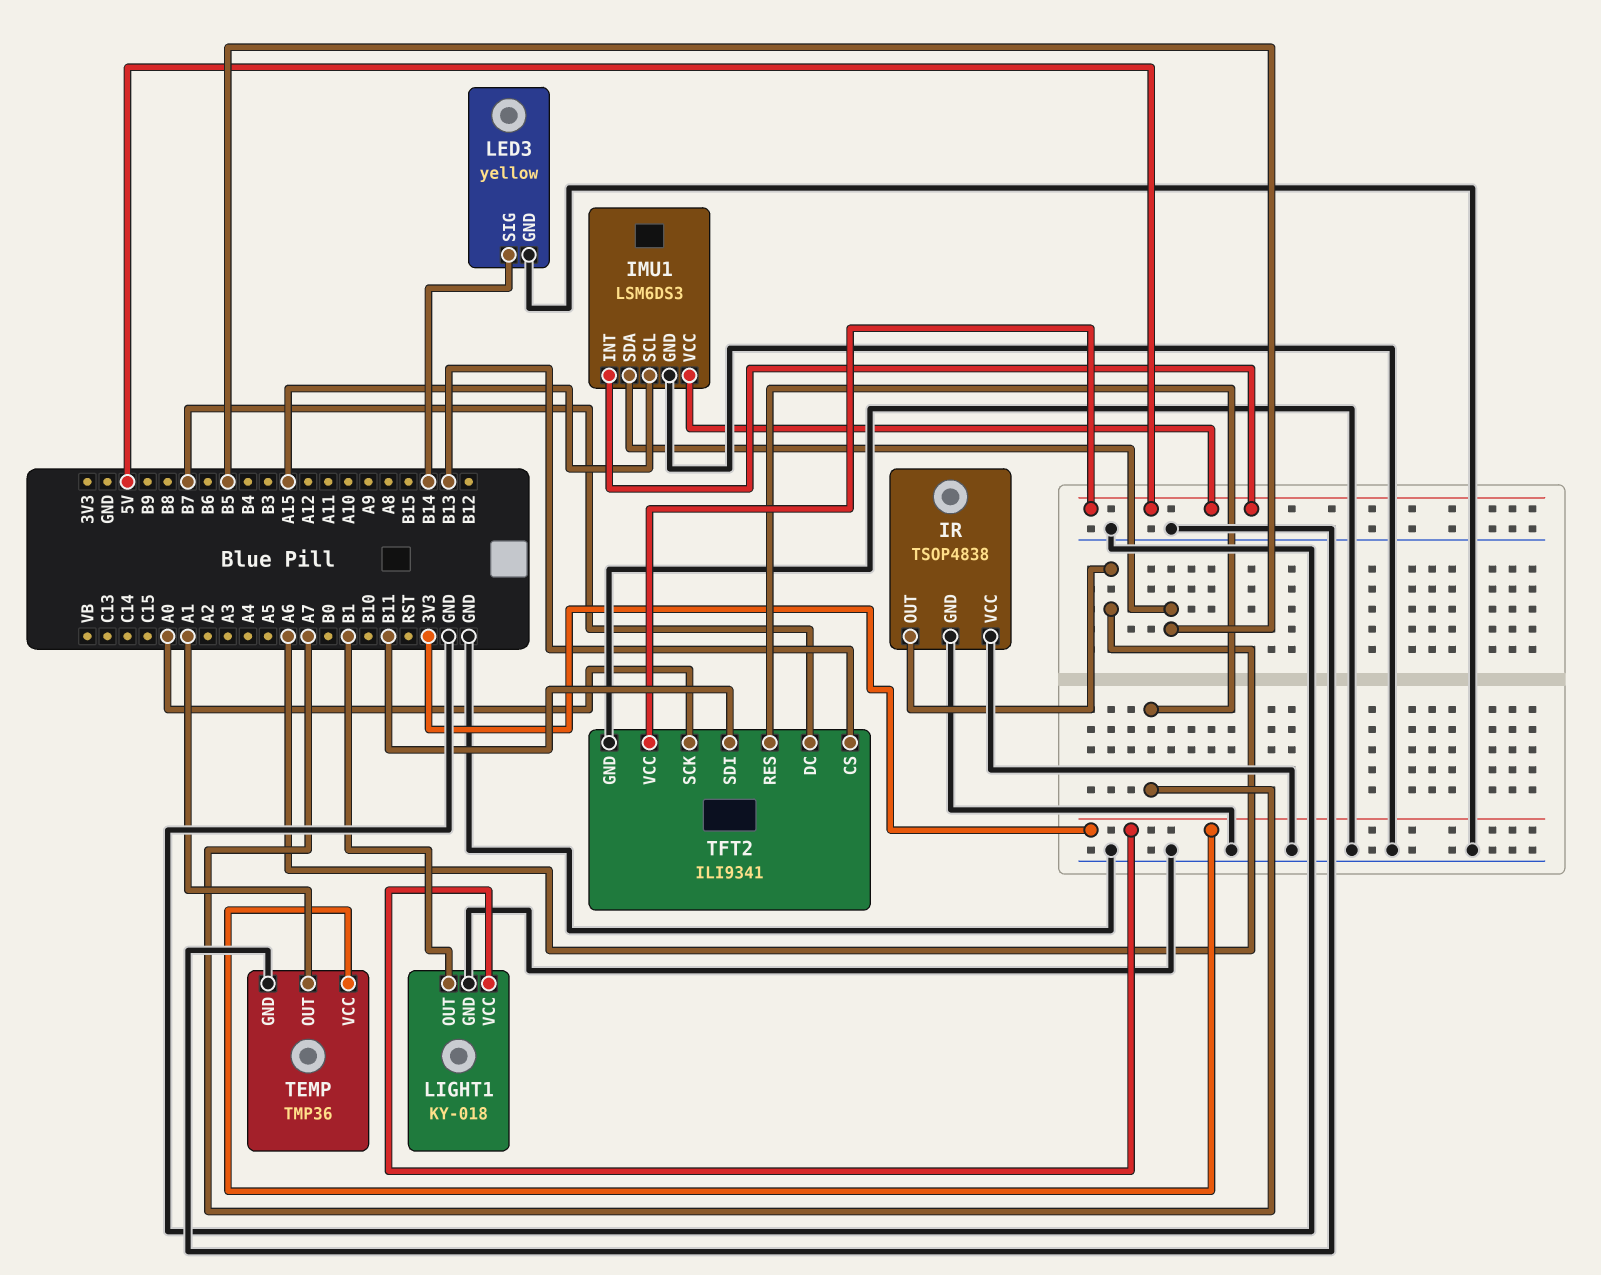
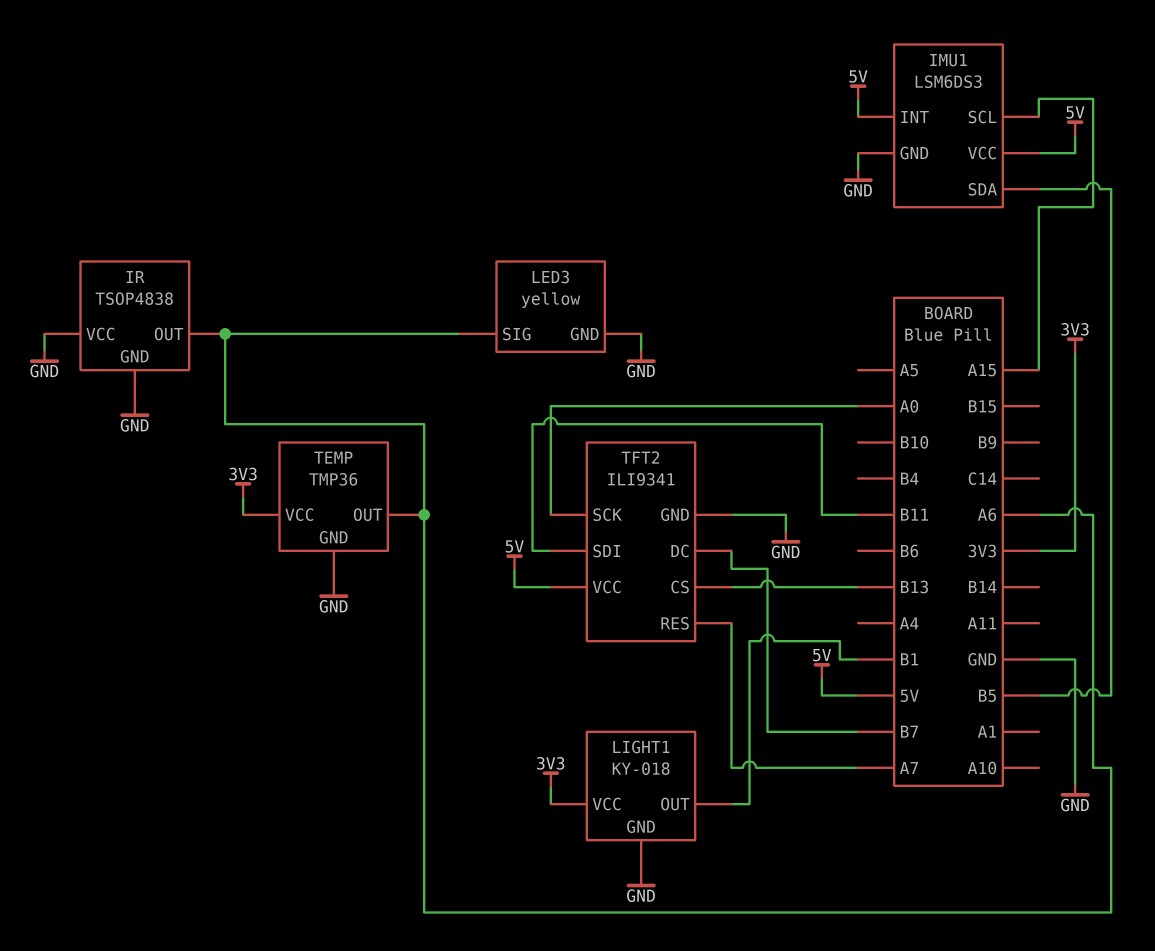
LED3 pin SIG: B14 -> A6
TEMP pin OUT: A1 -> A6

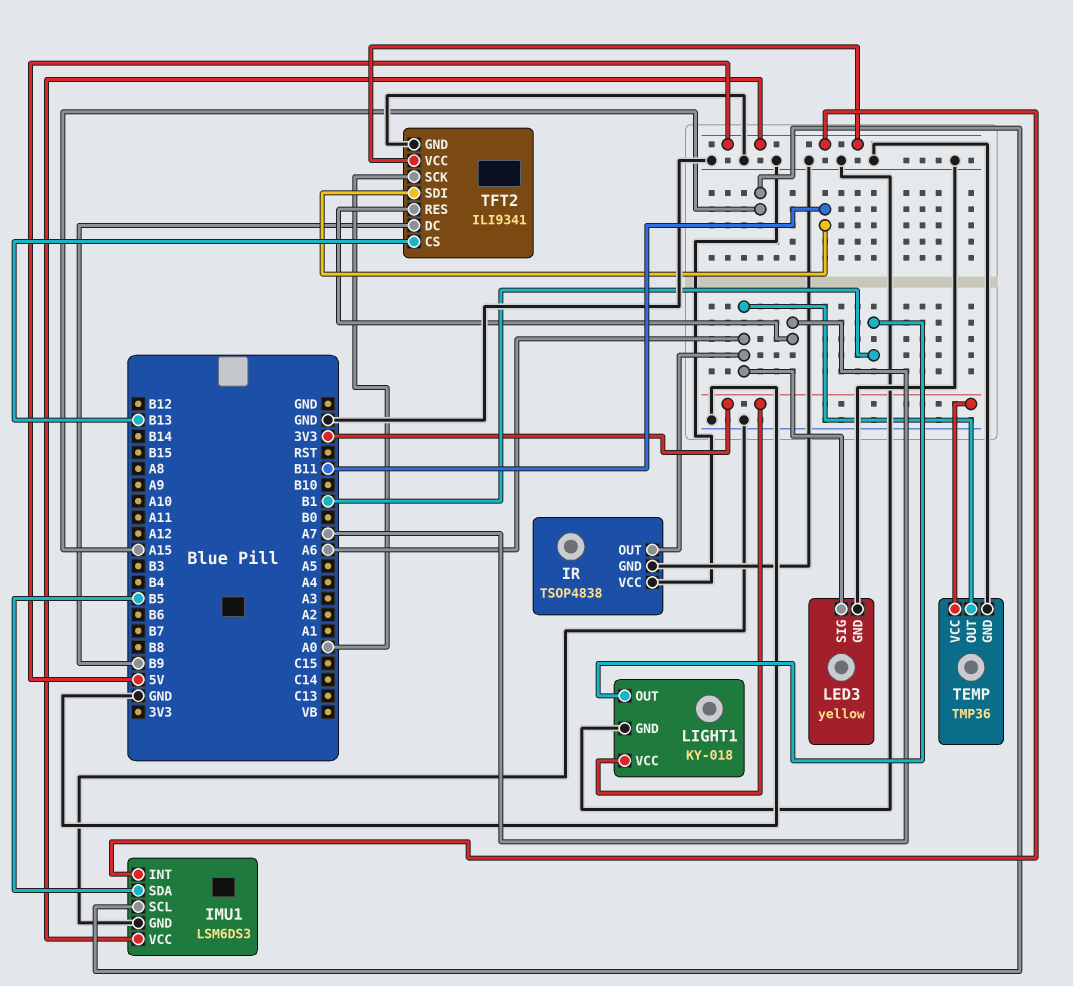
TFT2 pin DC: B7 -> B9

